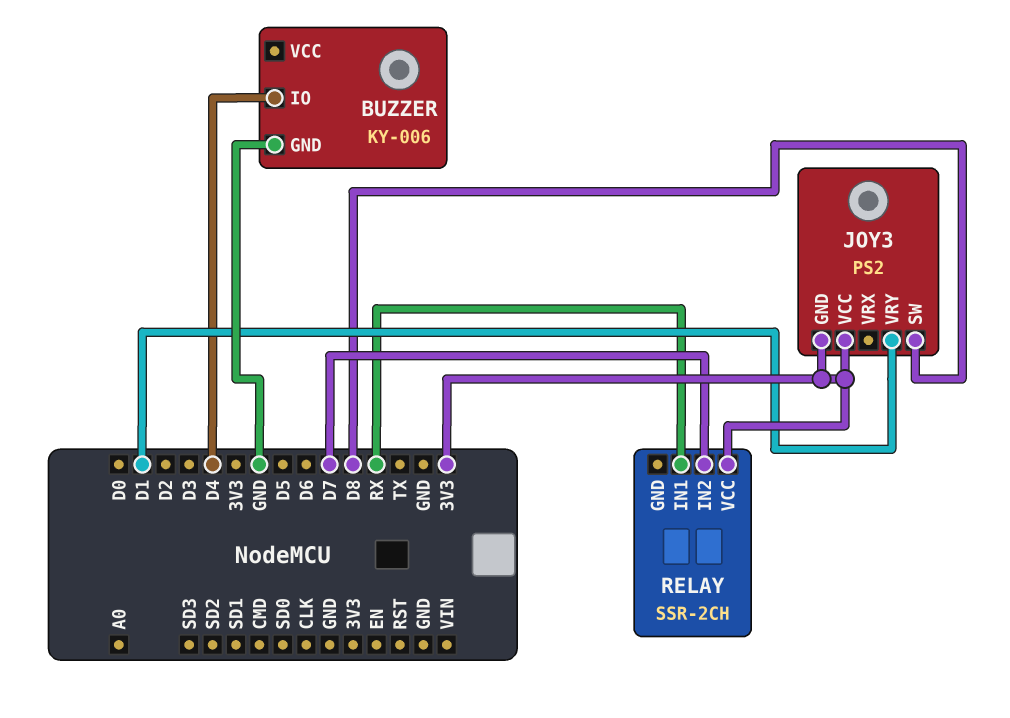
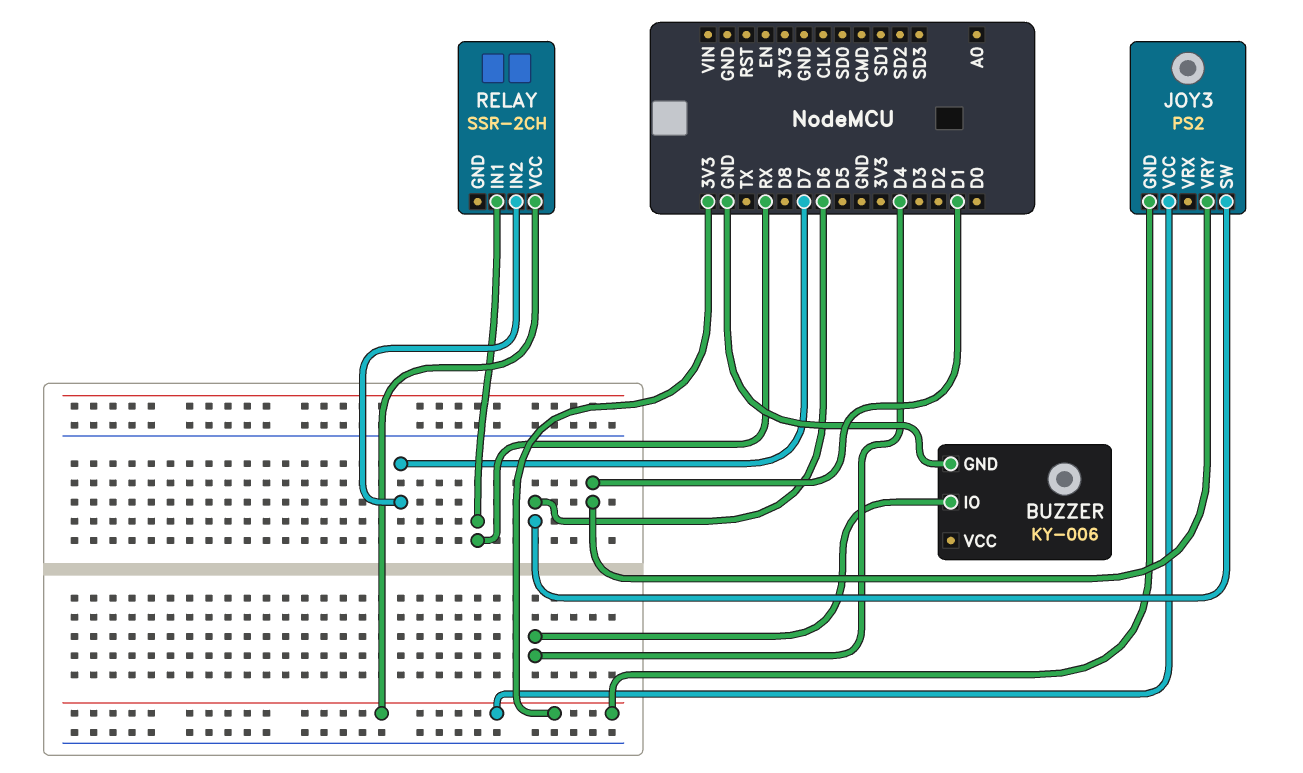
JOY3 pin SW: D8 -> D6

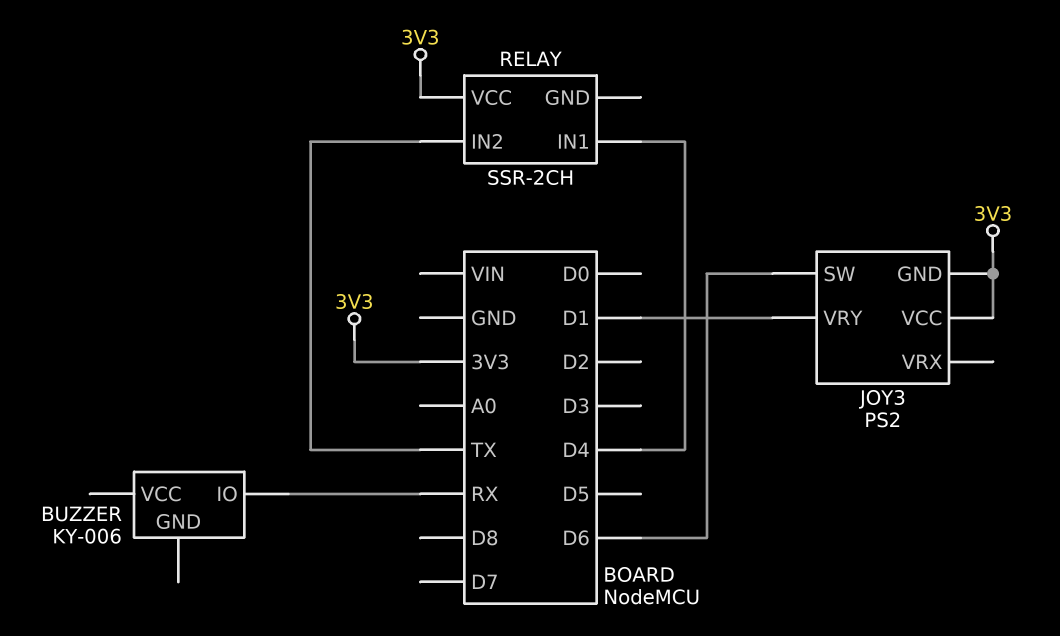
BUZZER pin GND: GND -> none
BUZZER pin IO: D4 -> RX
RELAY pin IN1: RX -> D4
RELAY pin IN2: D7 -> TX

